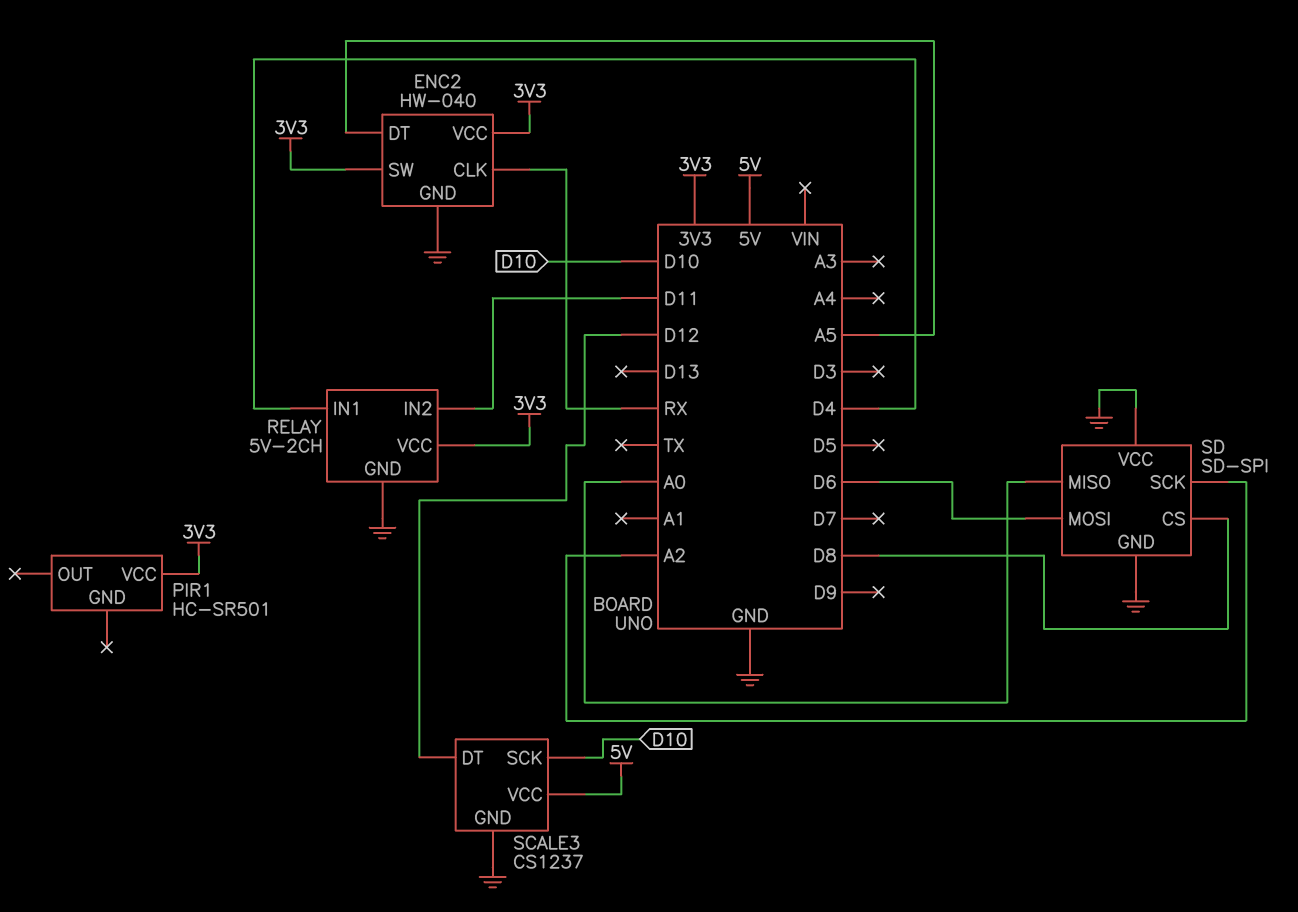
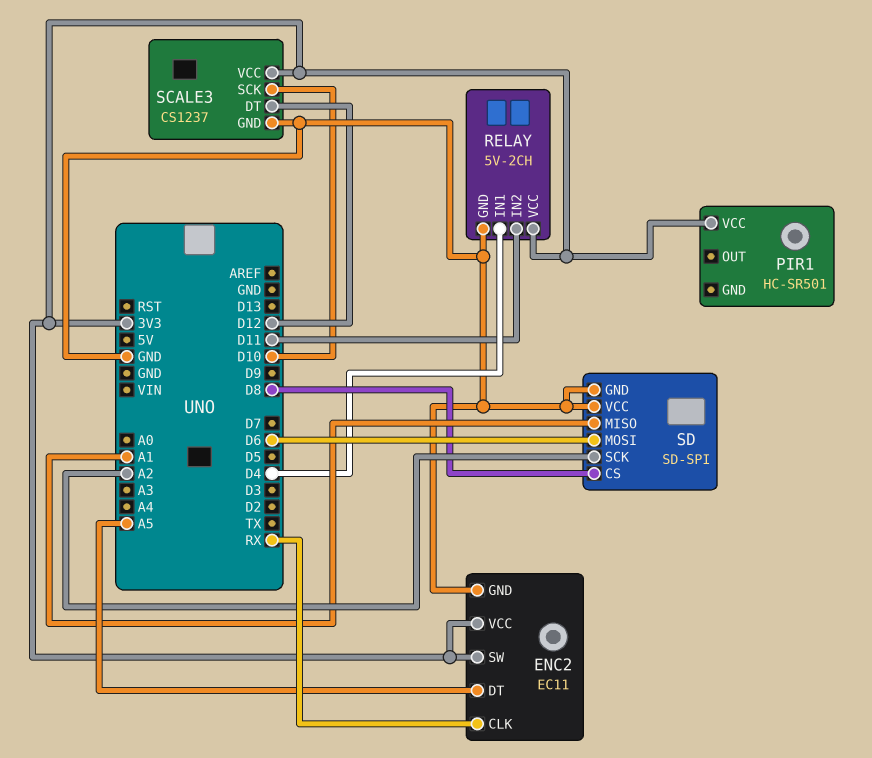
ENC2: HW-040 -> EC11
SCALE3 pin VCC: 5V -> 3V3
SD pin MISO: A0 -> A1

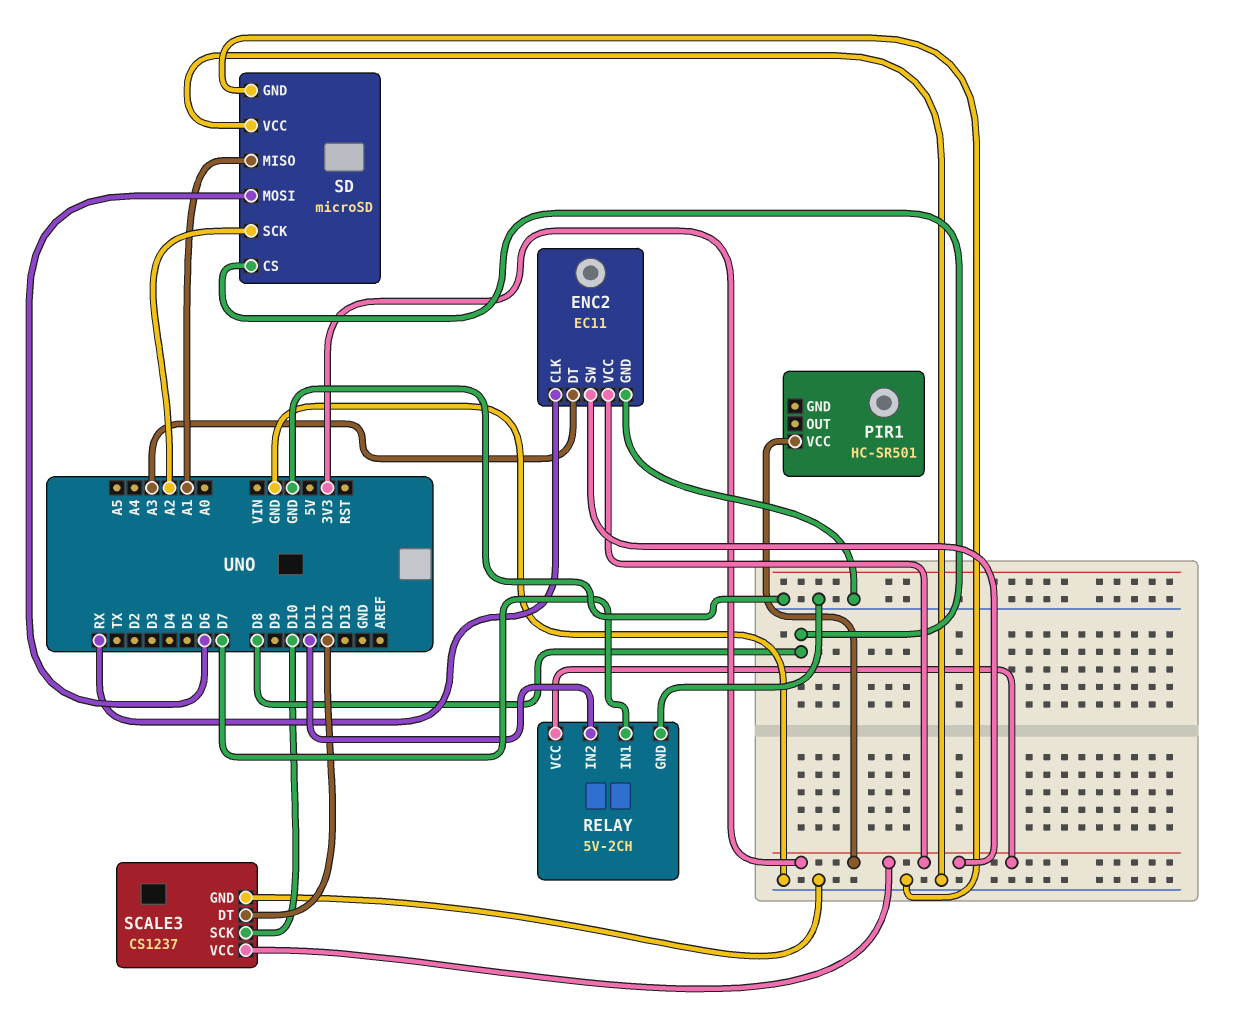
ENC2 pin DT: A5 -> A3
RELAY pin IN1: D4 -> D7
SD: SD-SPI -> microSD

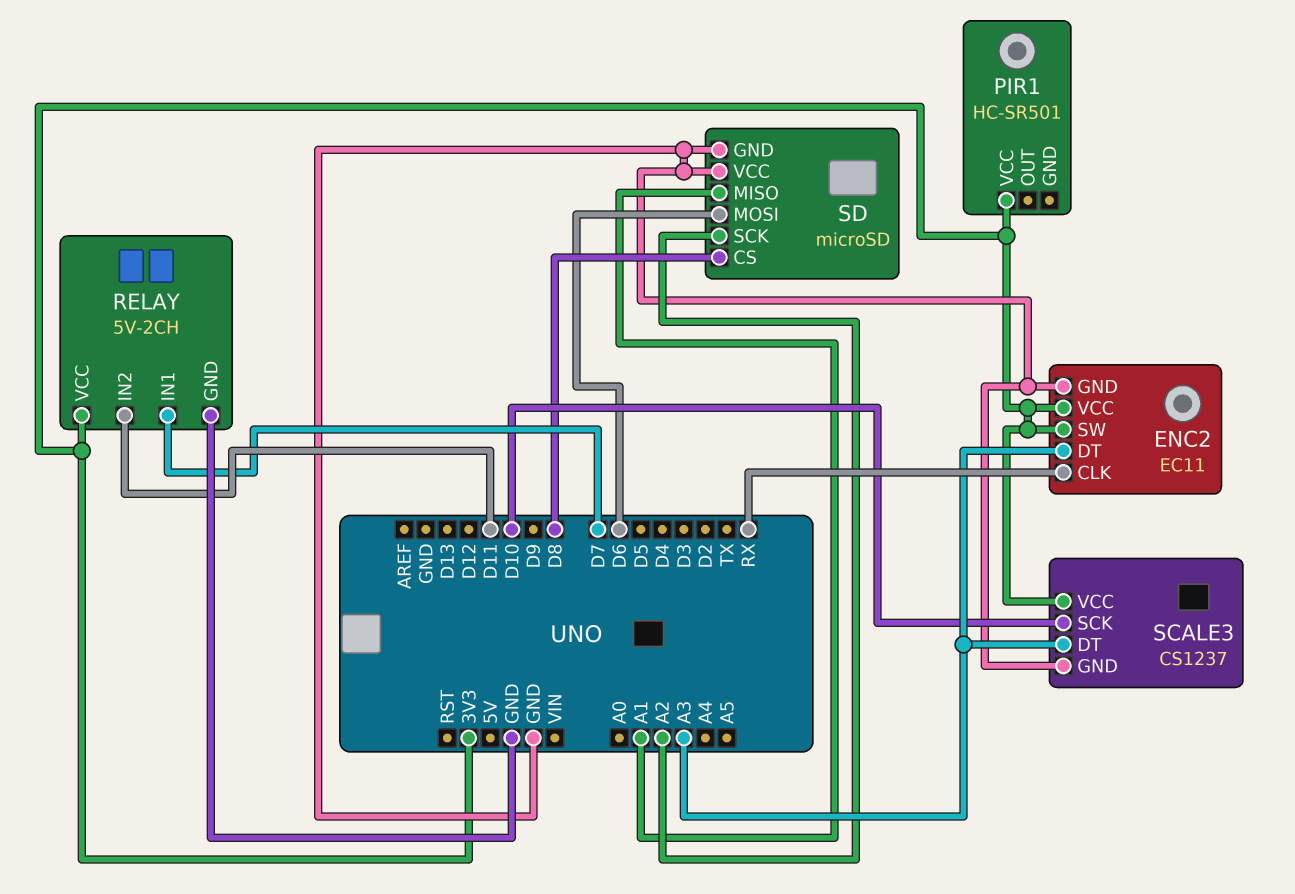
SCALE3 pin DT: D12 -> A3

